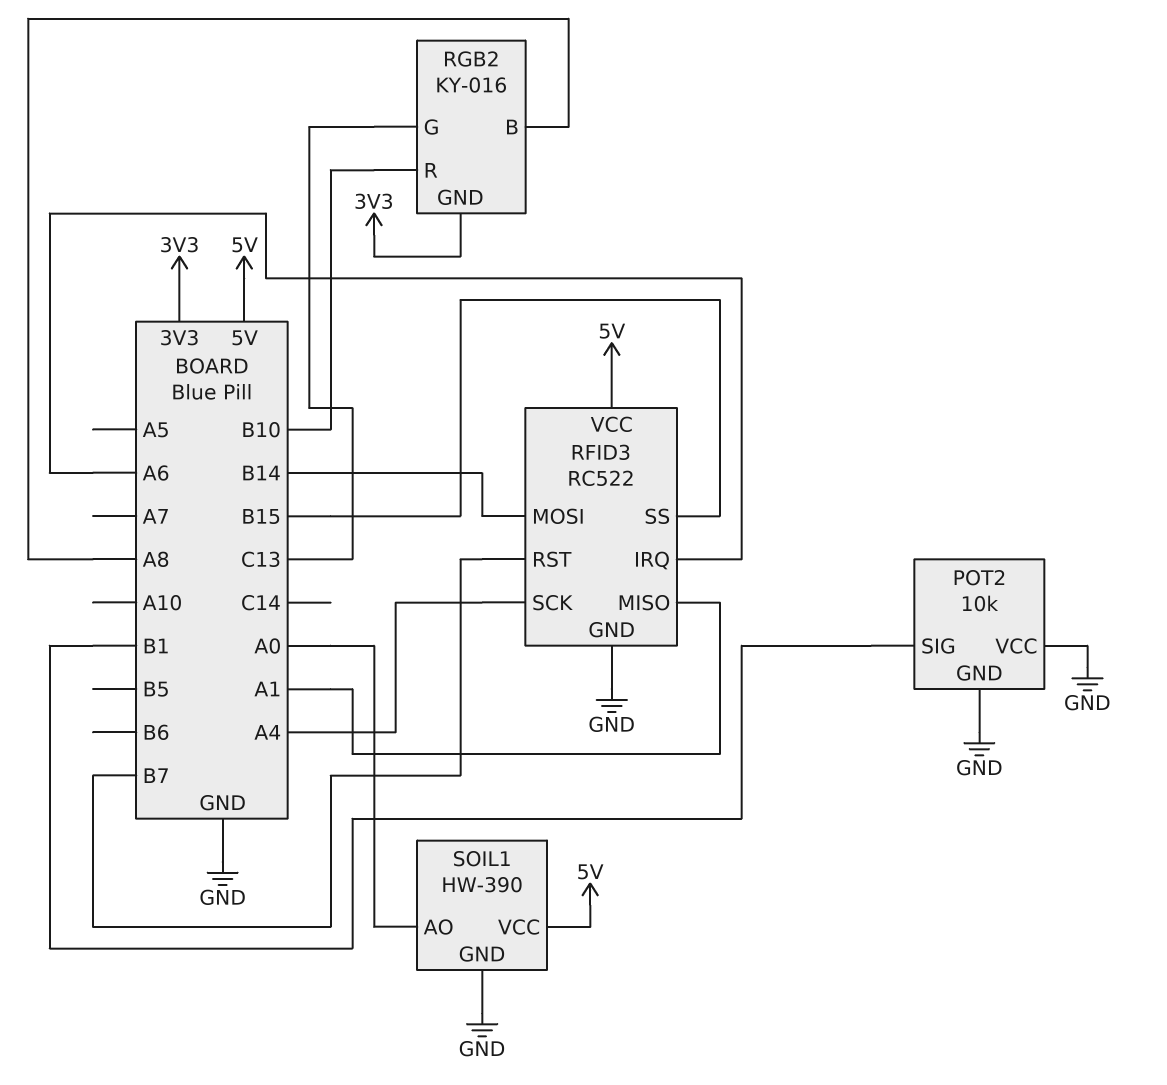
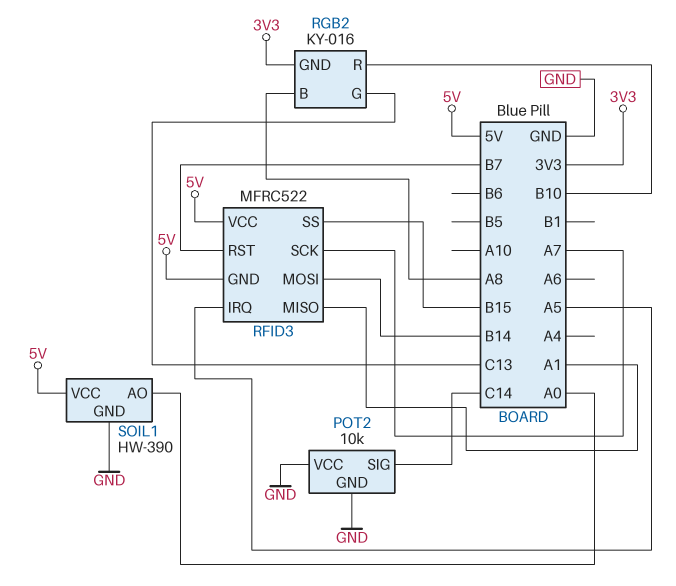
POT2 pin SIG: B1 -> C14
RFID3: RC522 -> MFRC522
RFID3 pin GND: GND -> 5V
RFID3 pin IRQ: A6 -> A5
RFID3 pin SCK: A4 -> A7

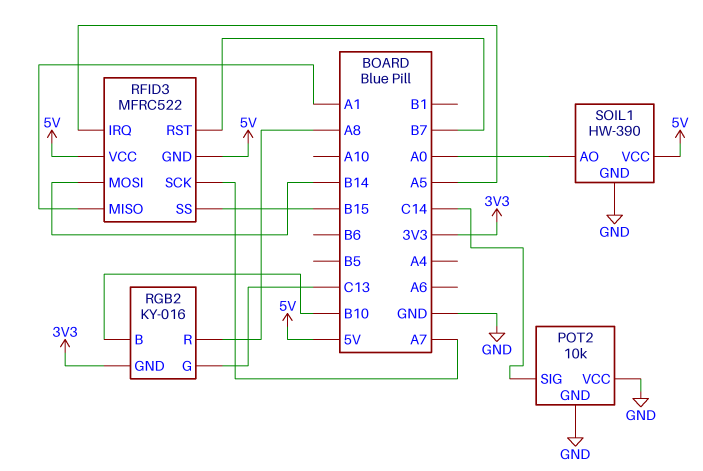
RGB2 pin B: A8 -> B10
RGB2 pin R: B10 -> A8

